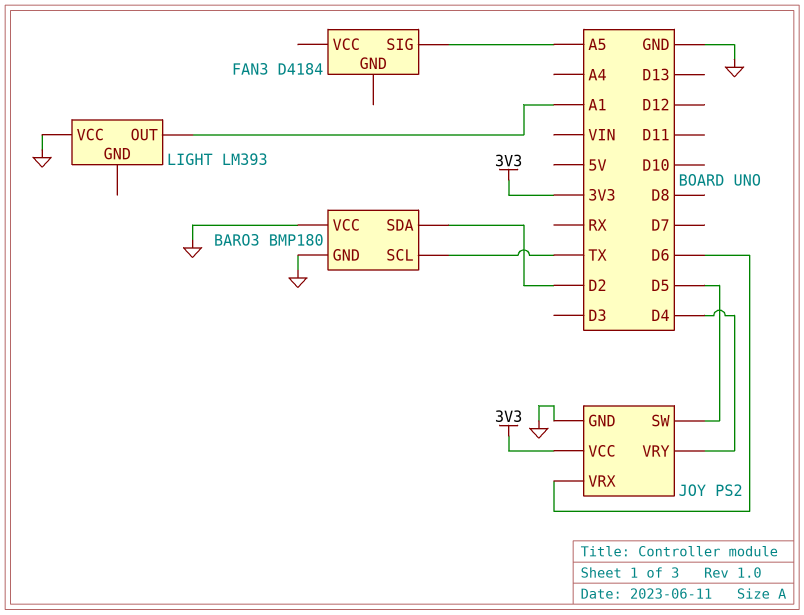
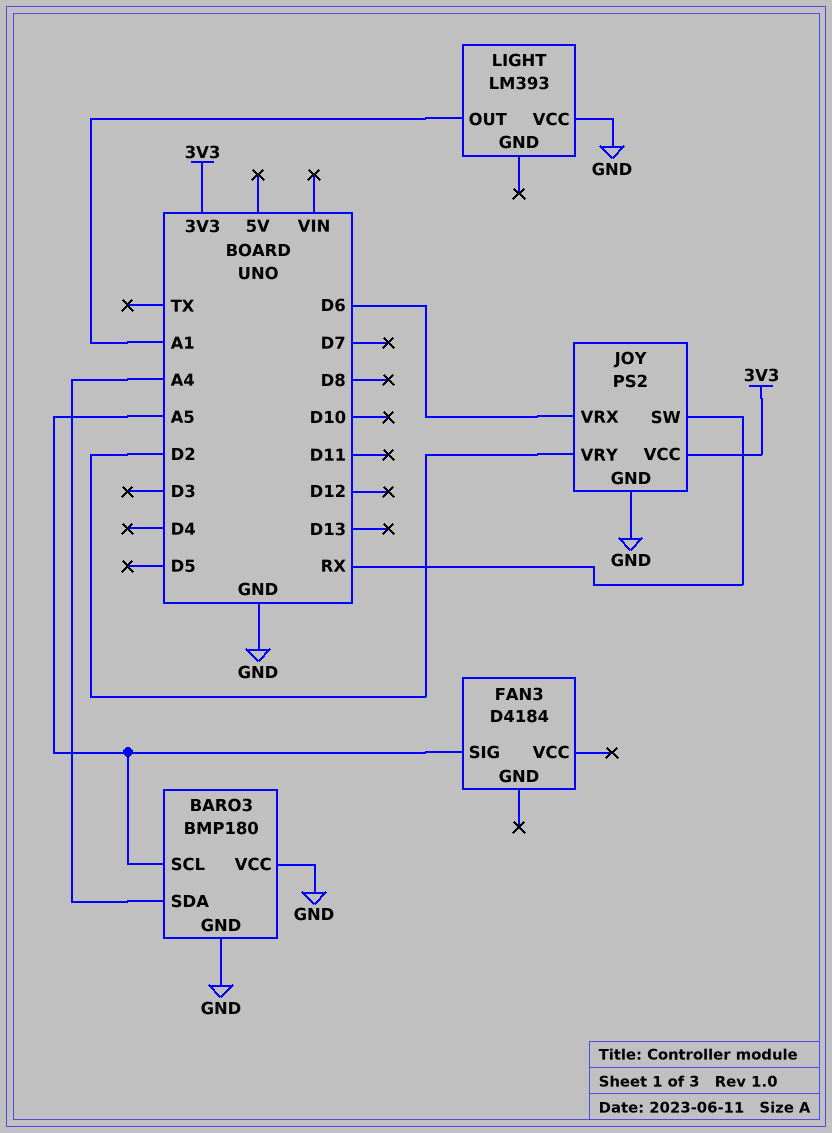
BARO3 pin SCL: TX -> A5
BARO3 pin SDA: D2 -> A4
JOY pin SW: D5 -> RX
JOY pin VRY: D4 -> D2

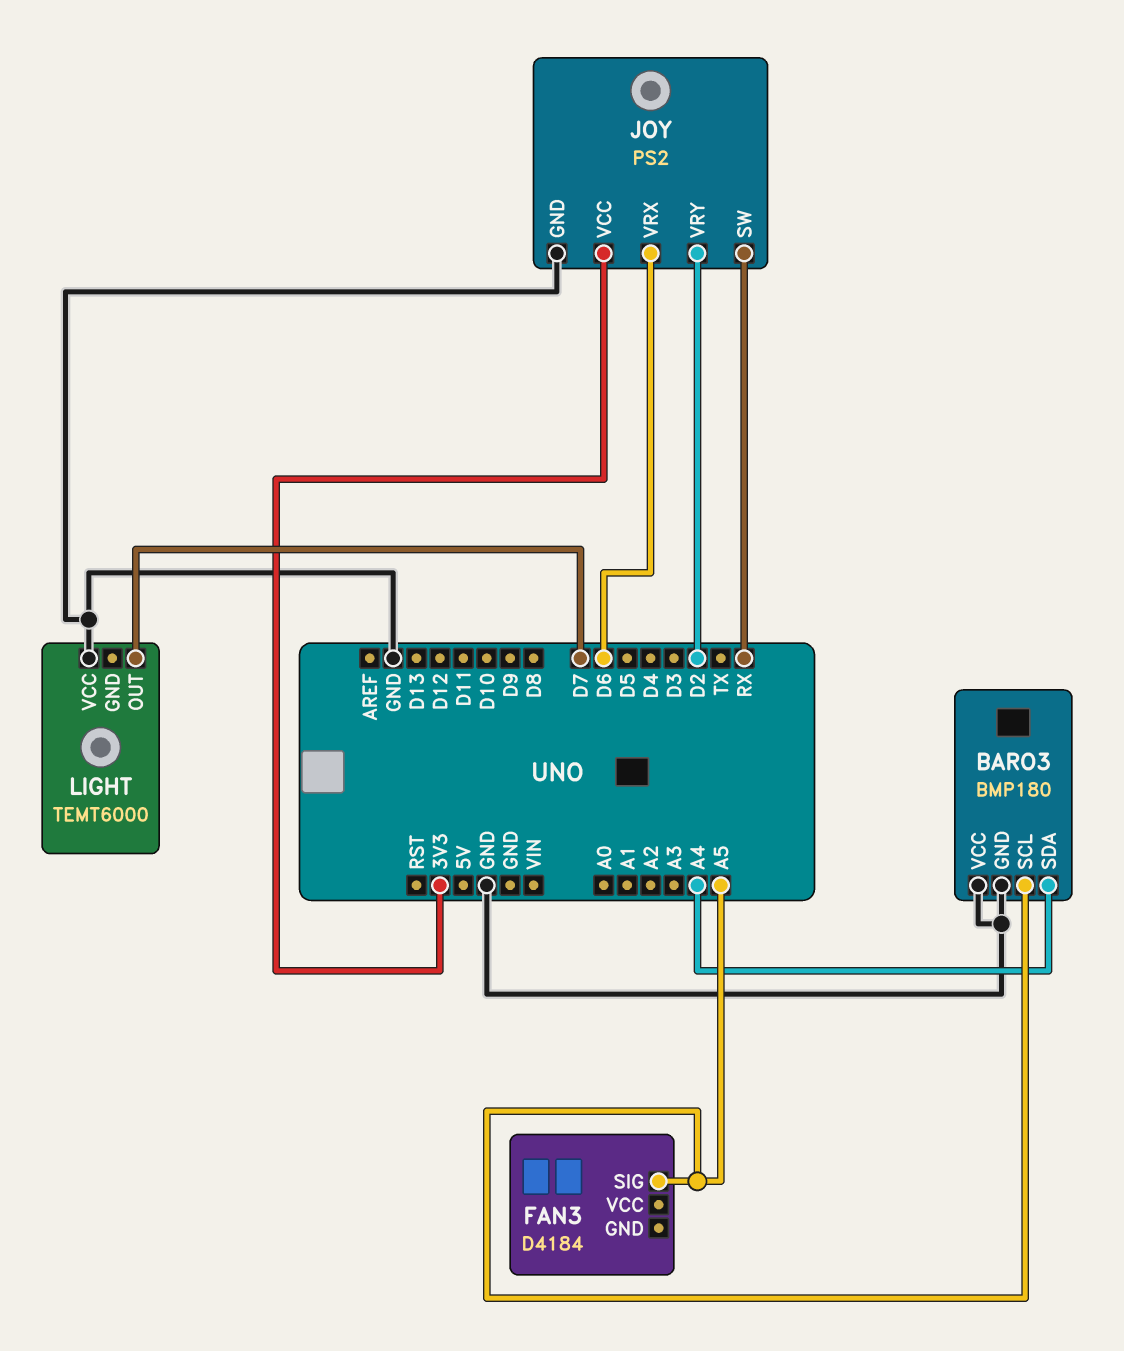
LIGHT: LM393 -> TEMT6000
LIGHT pin OUT: A1 -> D7

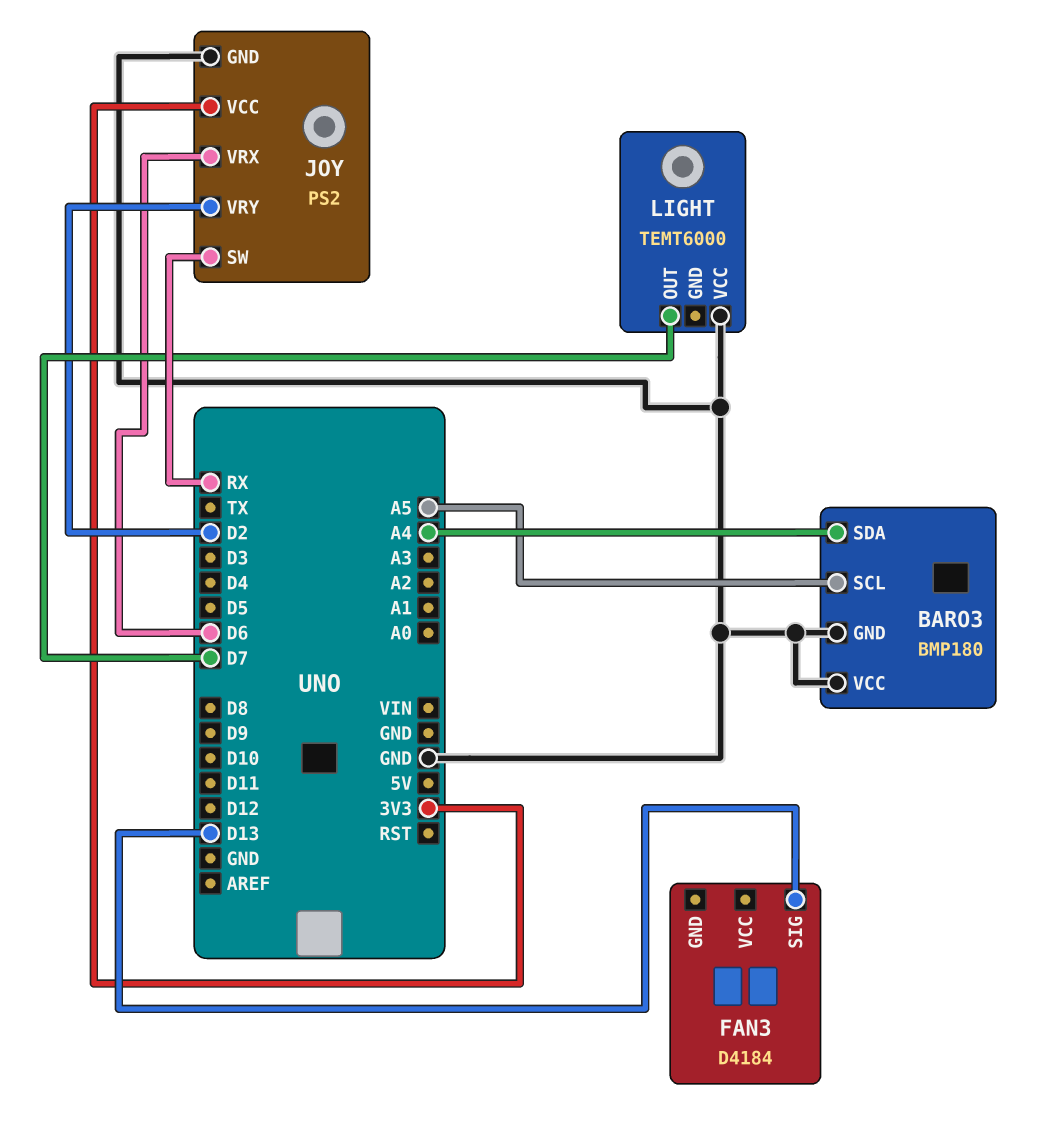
FAN3 pin SIG: A5 -> D13

